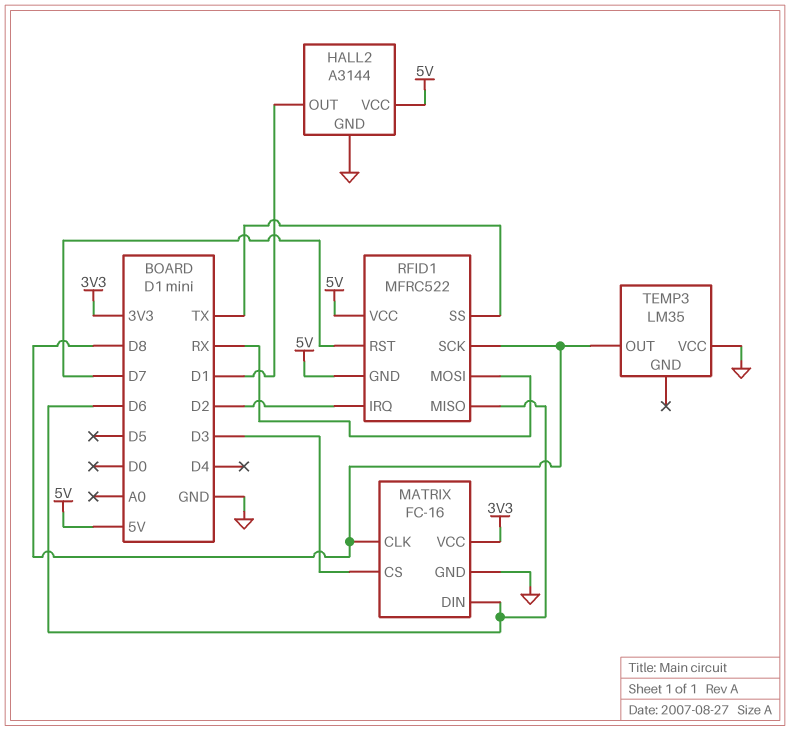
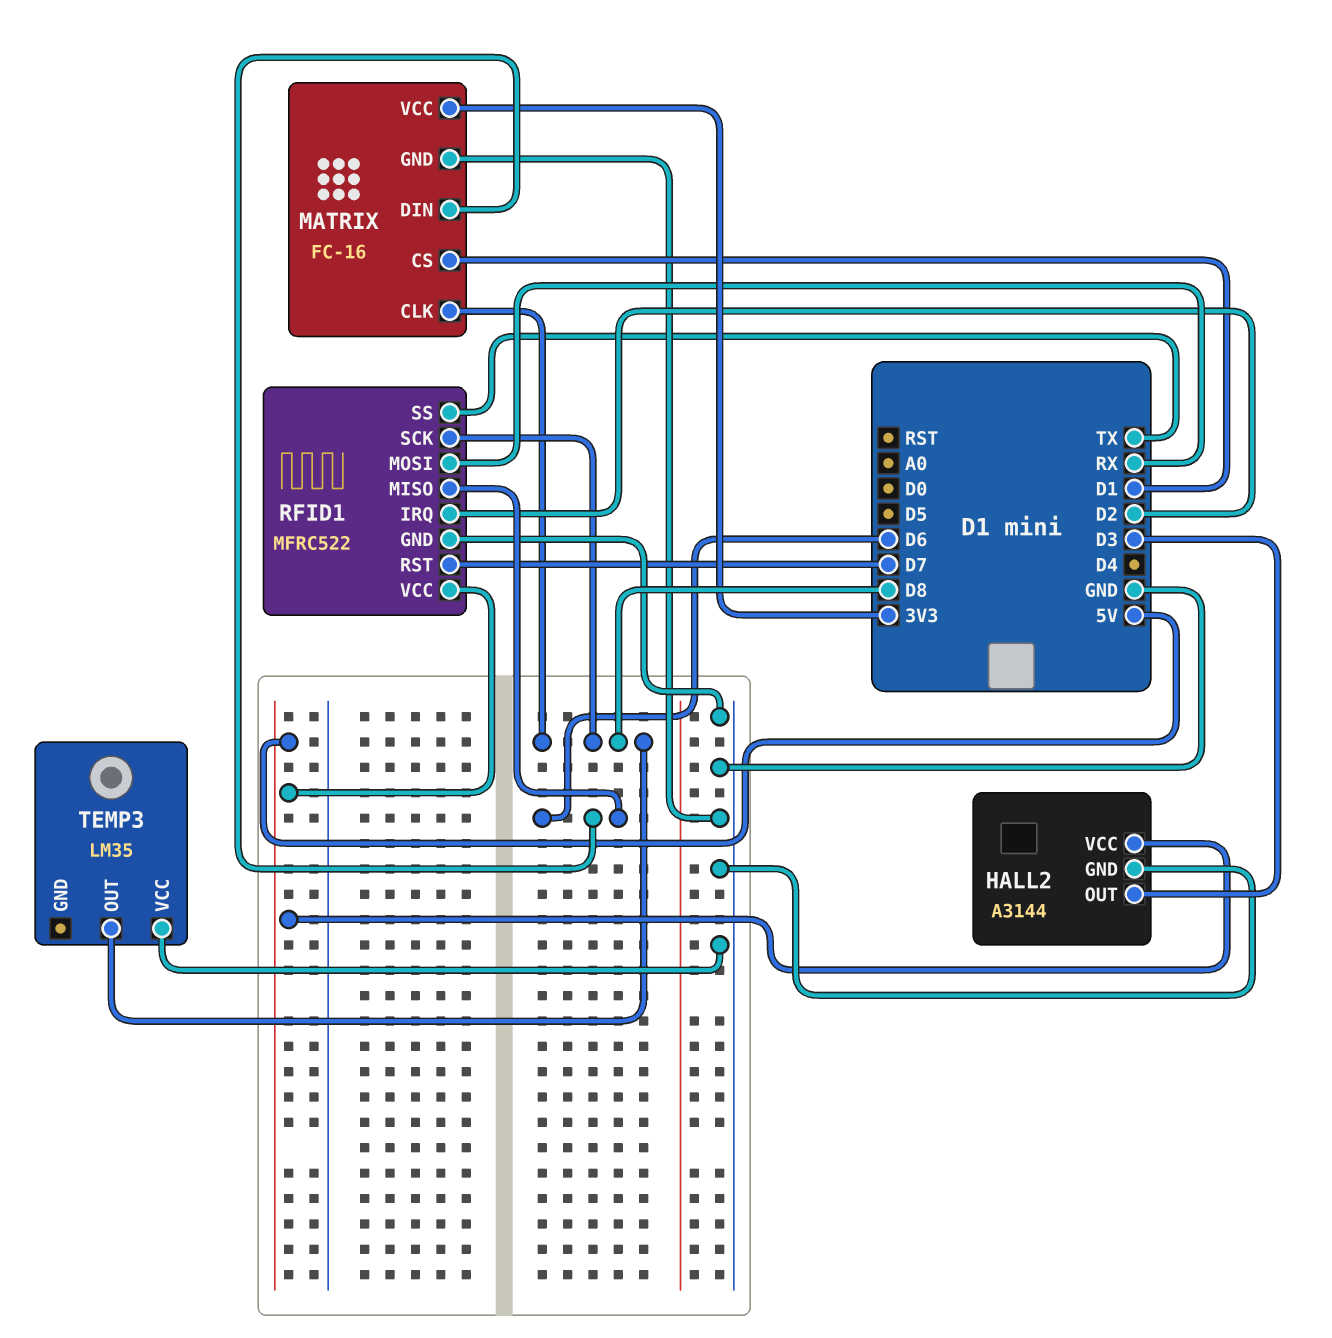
HALL2 pin OUT: D1 -> D3
MATRIX pin CS: D3 -> D1
RFID1 pin GND: 5V -> GND

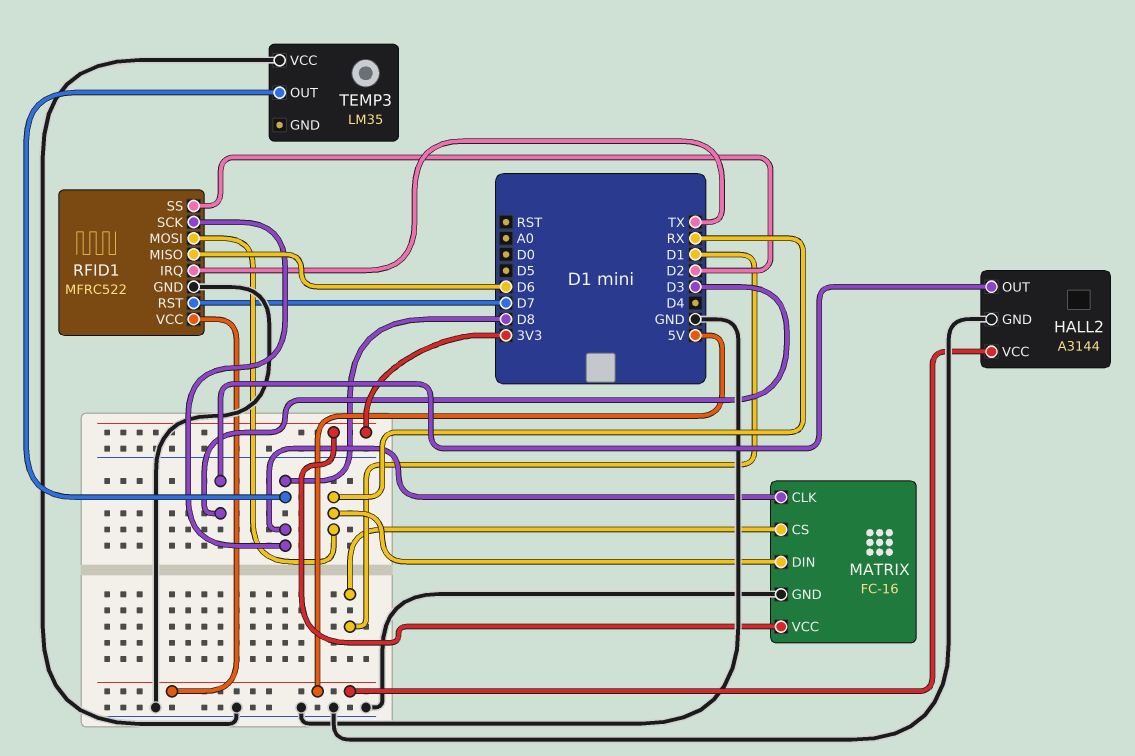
MATRIX pin DIN: D6 -> RX
RFID1 pin IRQ: D2 -> TX
RFID1 pin SS: TX -> D2

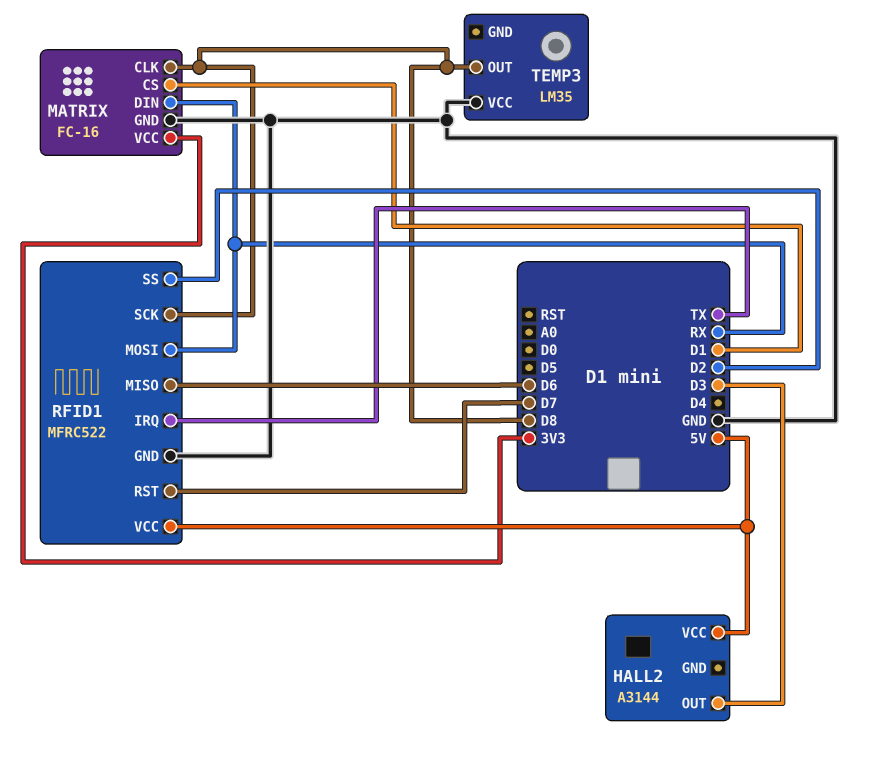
HALL2 pin GND: GND -> none

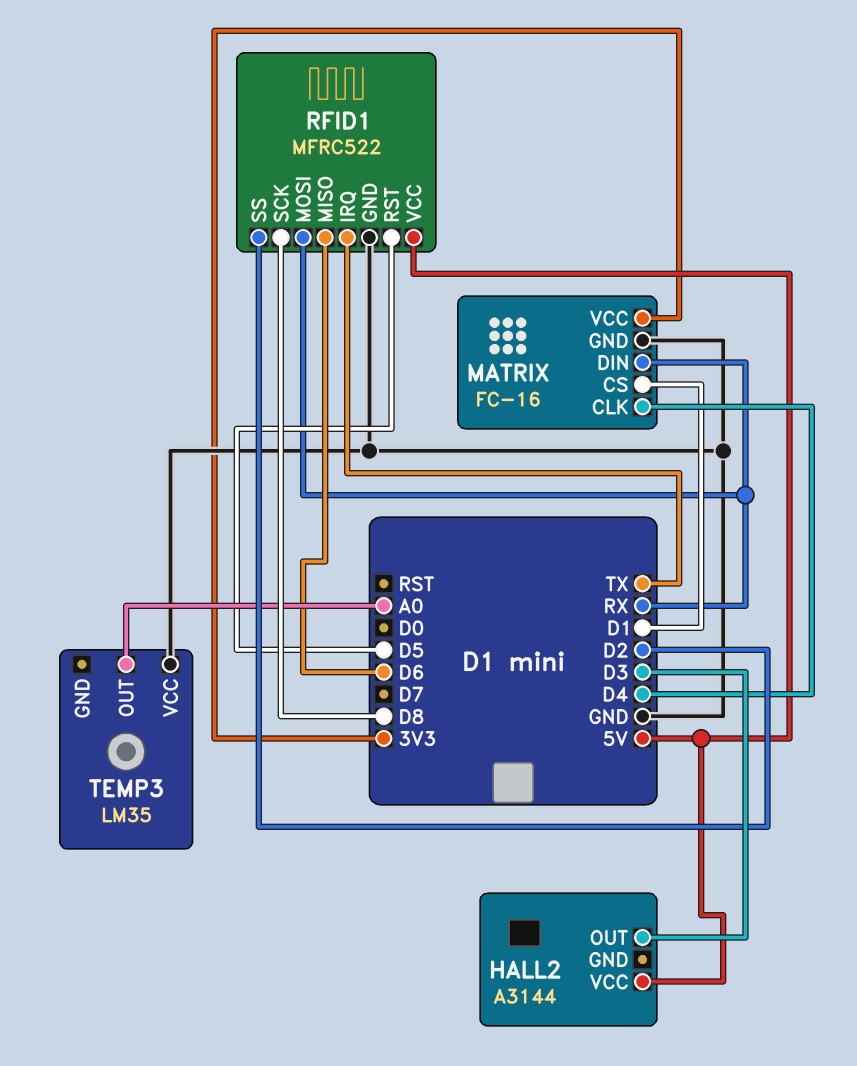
MATRIX pin CLK: D8 -> D4
RFID1 pin RST: D7 -> D5
TEMP3 pin OUT: D8 -> A0

